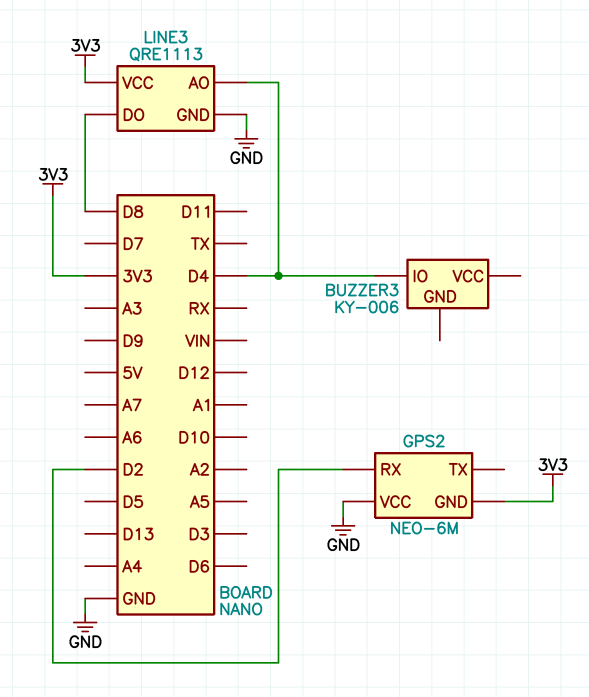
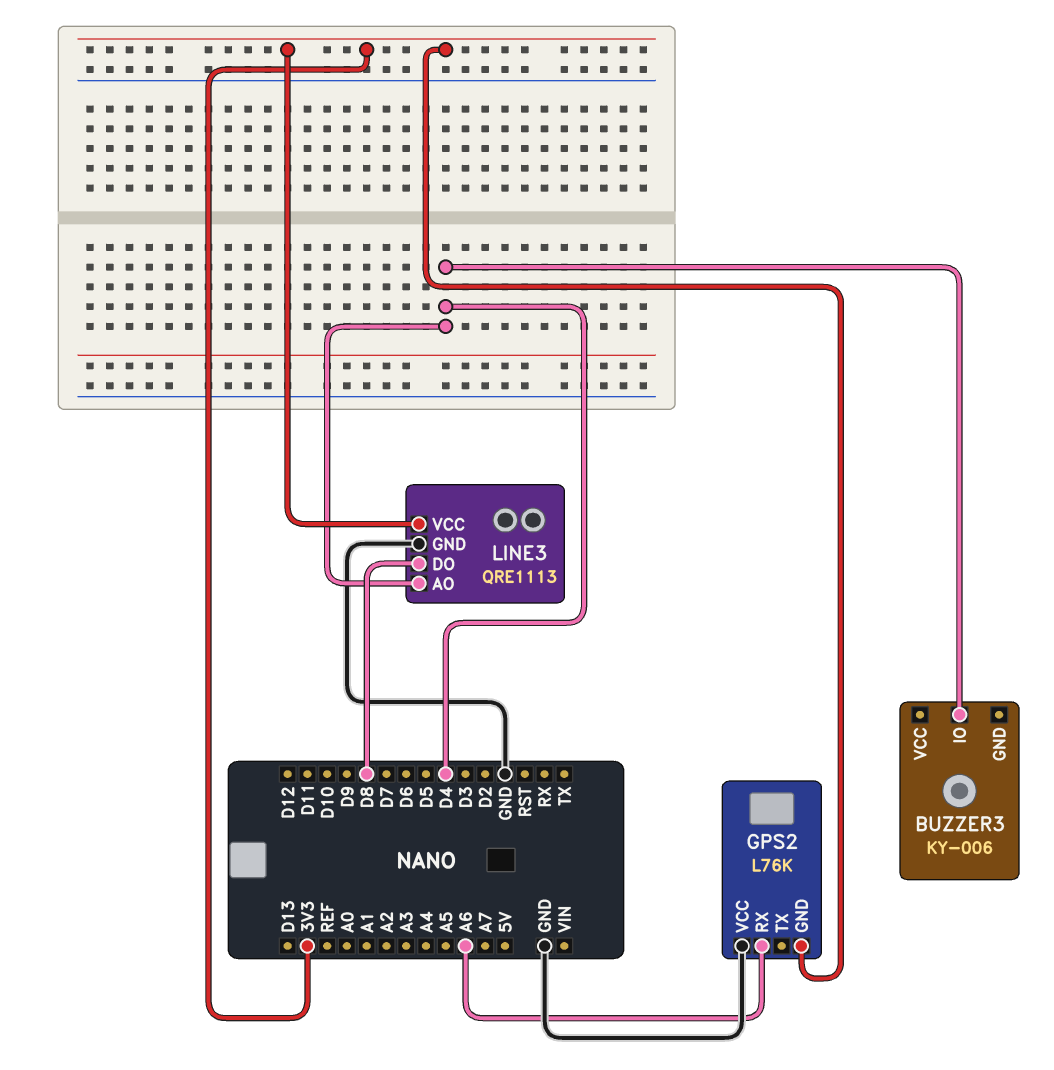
GPS2: NEO-6M -> L76K
GPS2 pin RX: D2 -> A6

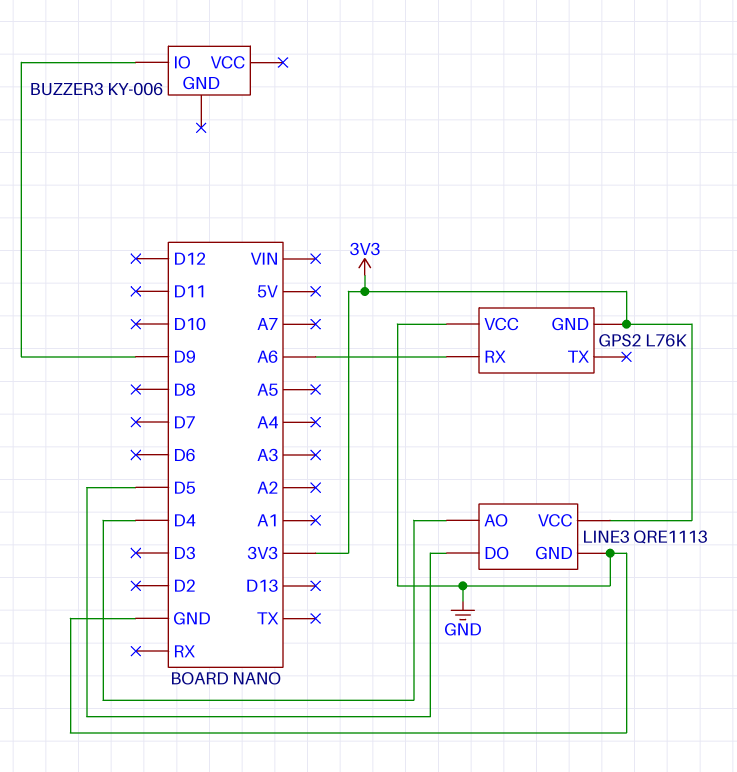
BUZZER3 pin IO: D4 -> D9
LINE3 pin DO: D8 -> D5

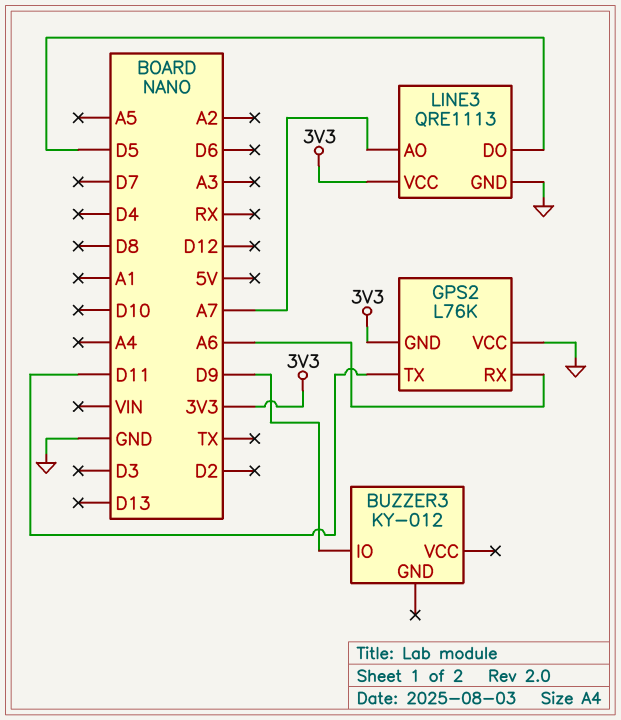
BUZZER3: KY-006 -> KY-012
GPS2 pin TX: none -> D11
LINE3 pin AO: D4 -> A7

